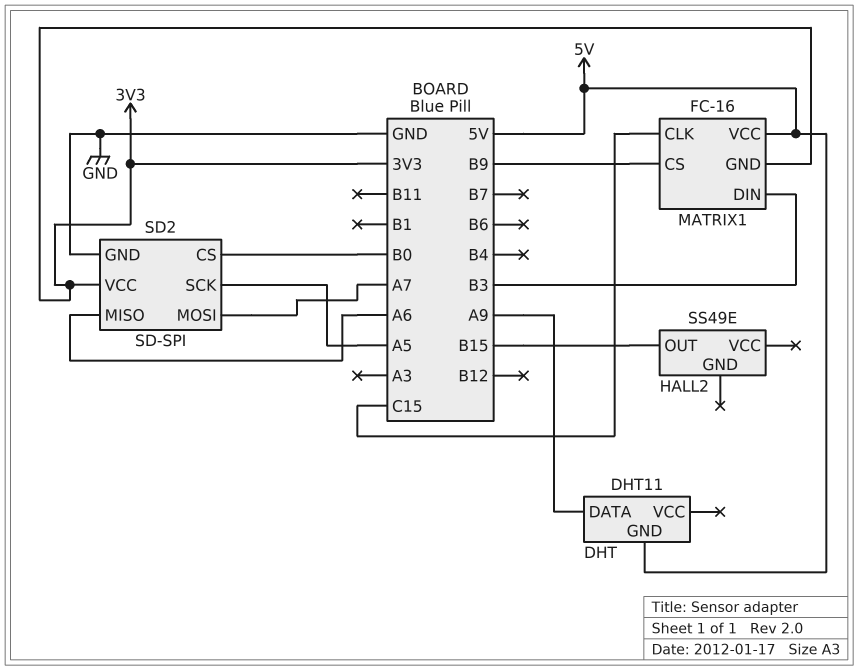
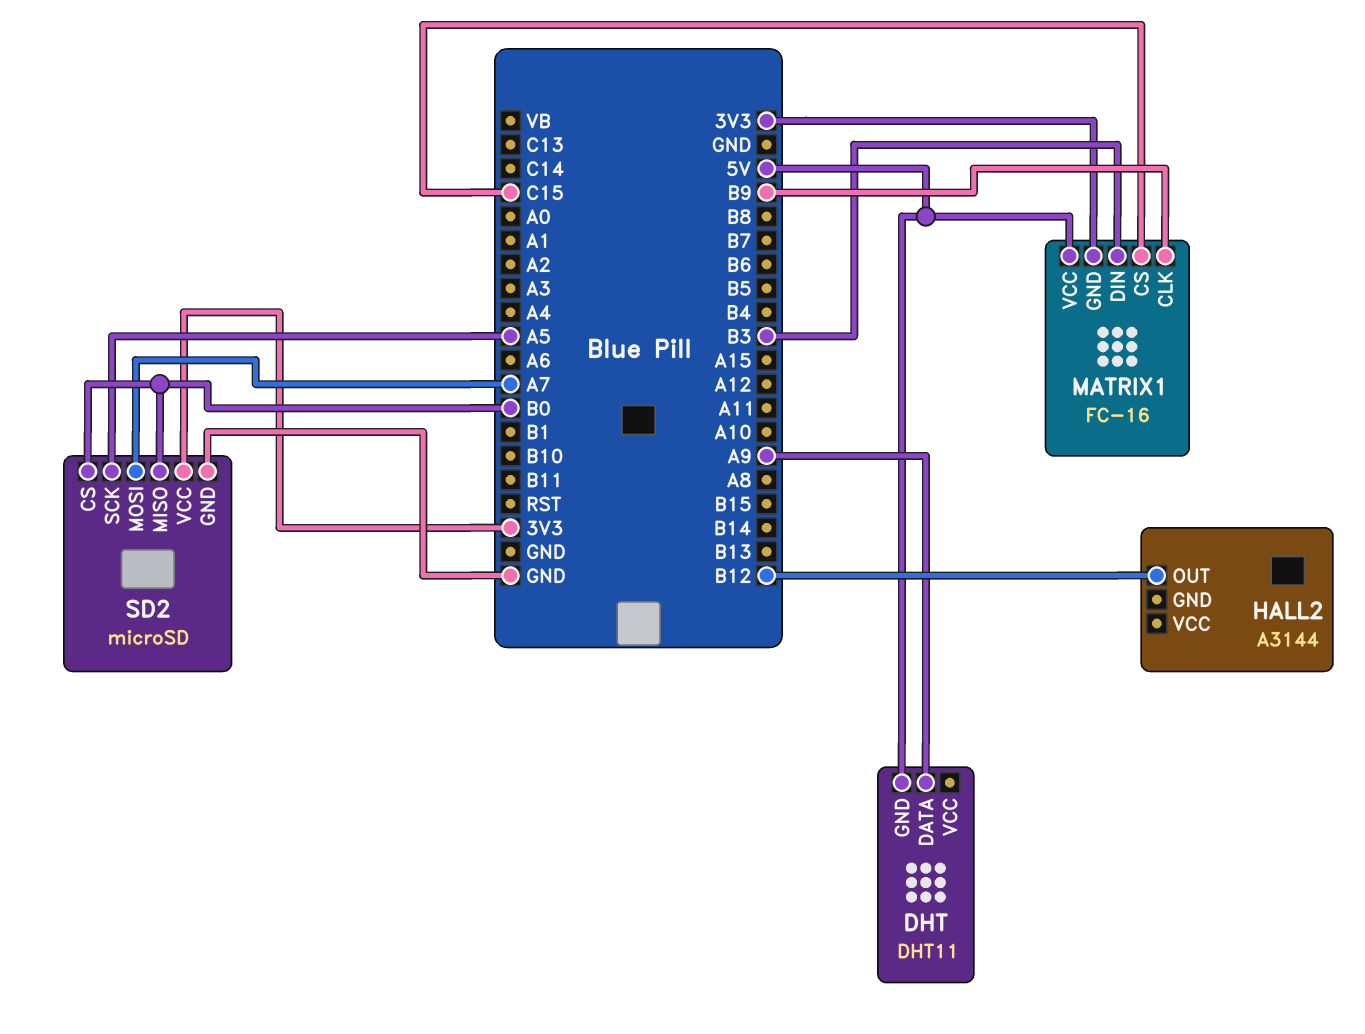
HALL2: SS49E -> A3144
HALL2 pin OUT: B15 -> B12
MATRIX1 pin CLK: C15 -> B9
MATRIX1 pin CS: B9 -> C15
SD2: SD-SPI -> microSD
SD2 pin MISO: A6 -> B0

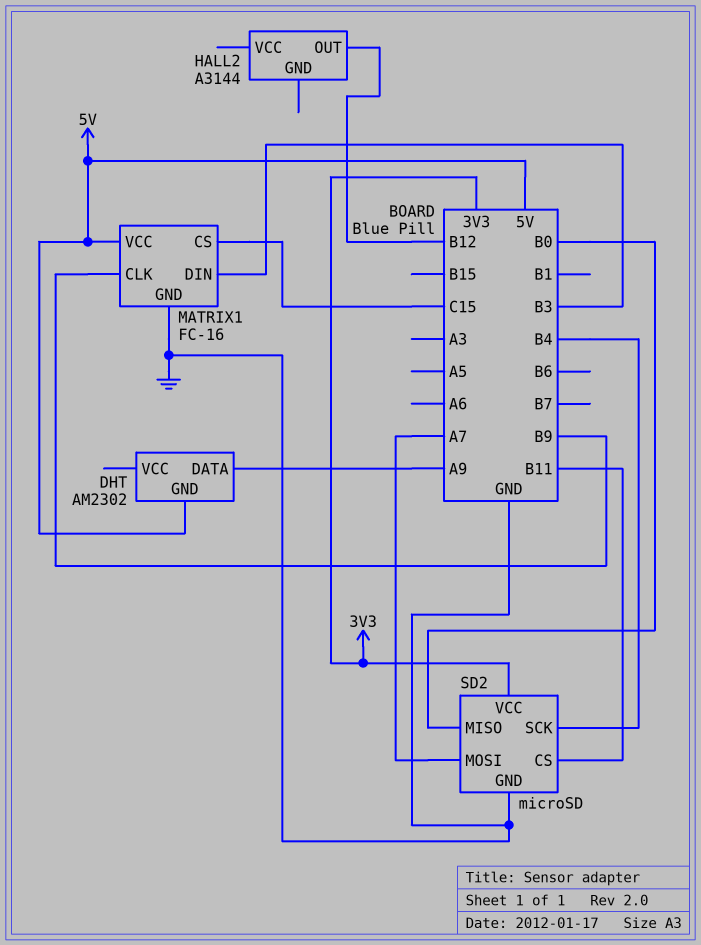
DHT: DHT11 -> AM2302
MATRIX1 pin GND: 3V3 -> GND
SD2 pin CS: B0 -> B11
SD2 pin SCK: A5 -> B4

